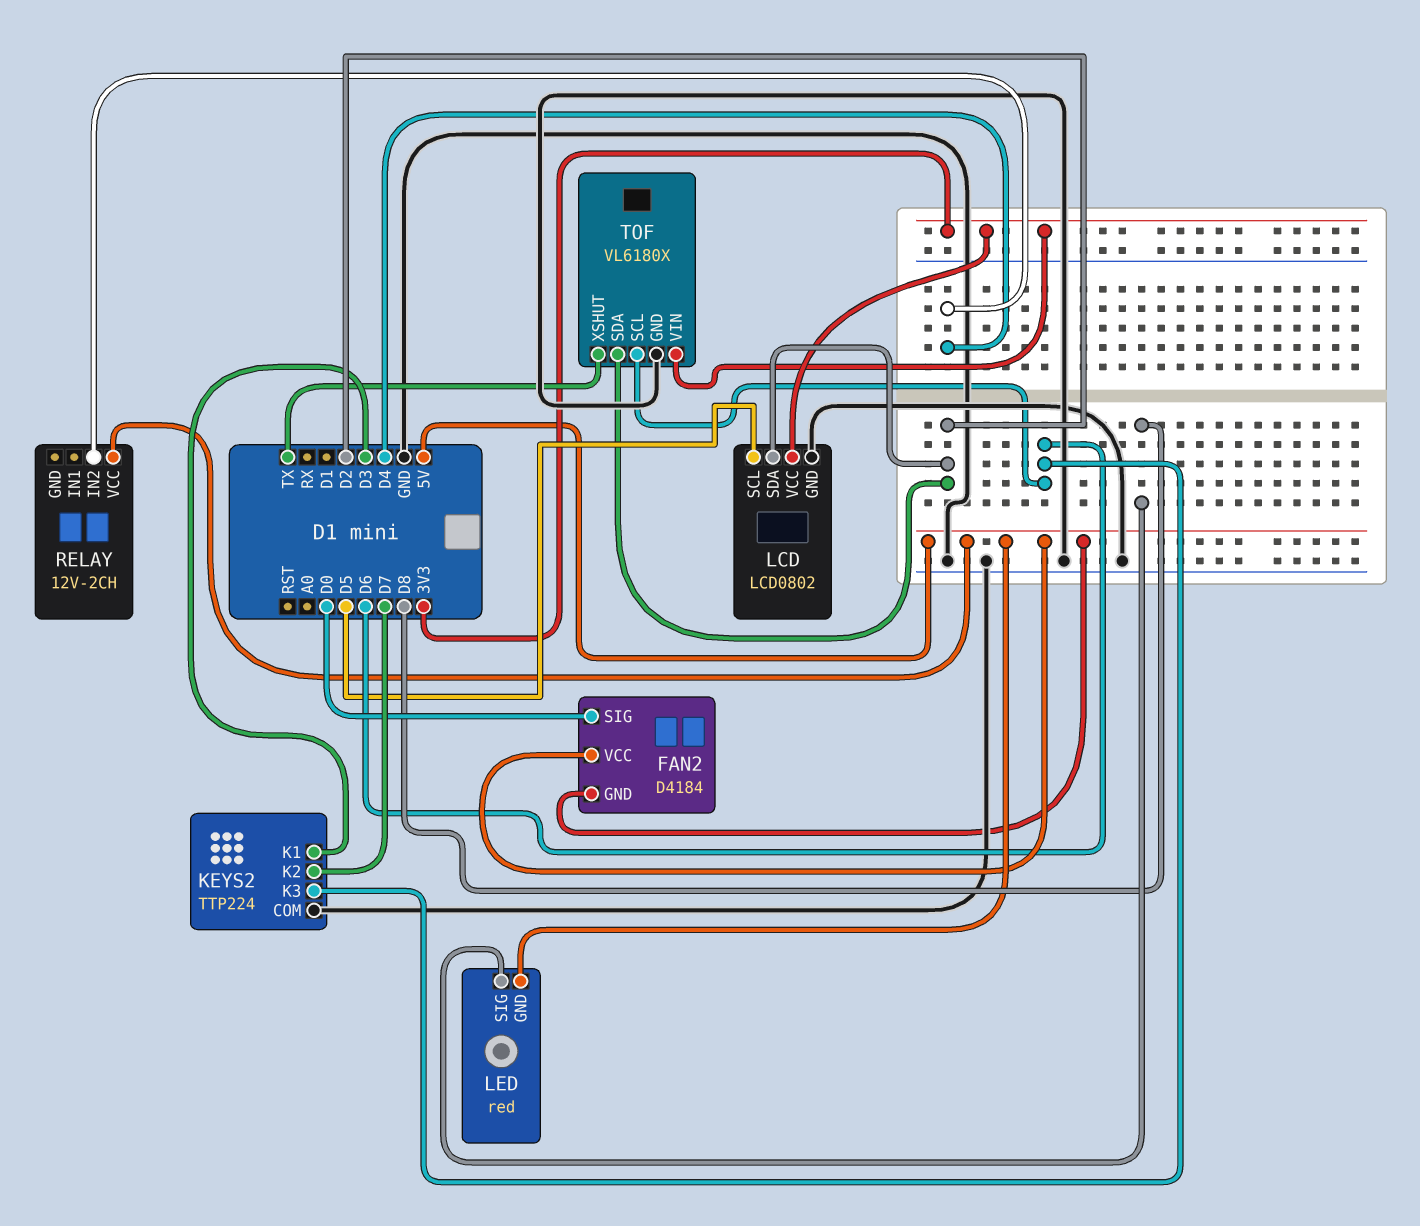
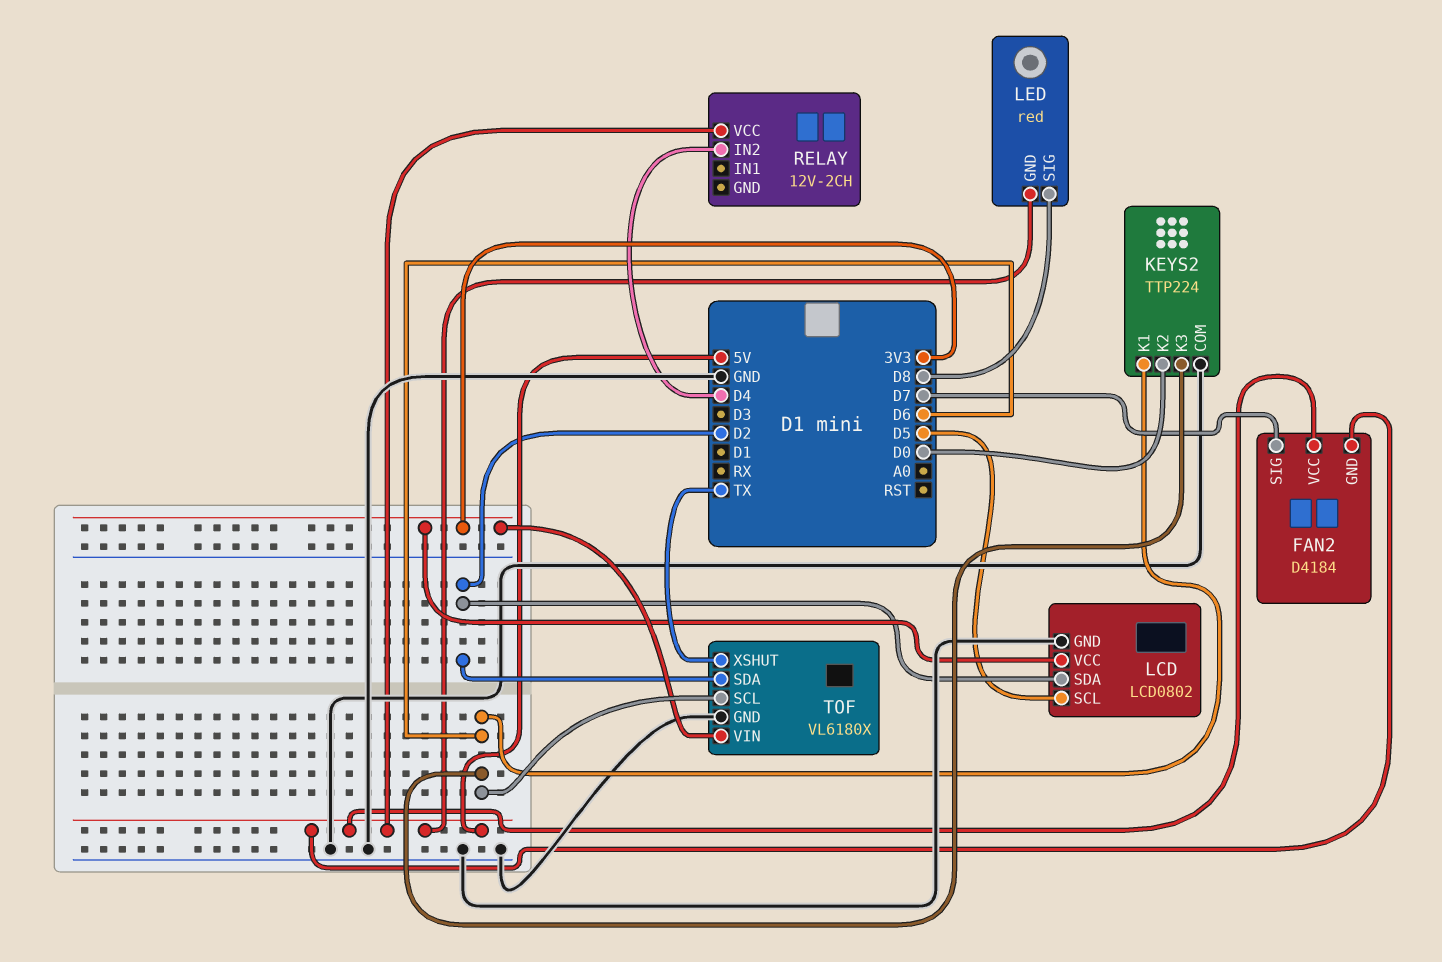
FAN2 pin SIG: D0 -> D7
KEYS2 pin K1: D3 -> D6
KEYS2 pin K2: D7 -> D0

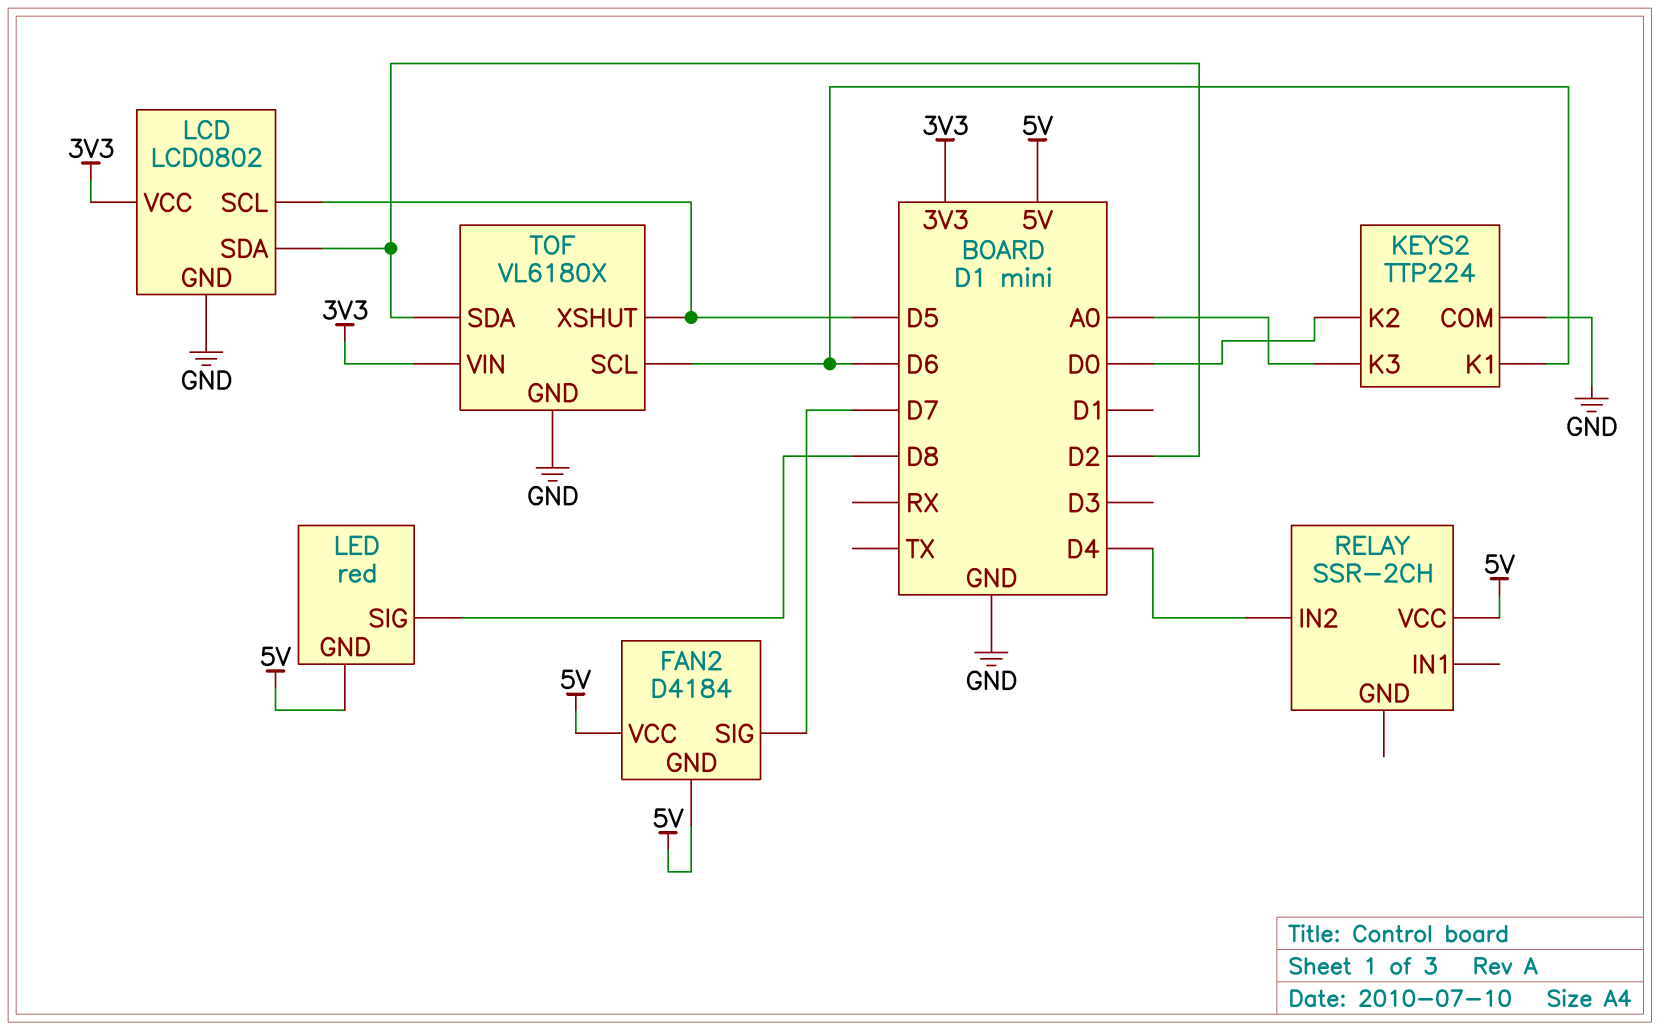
KEYS2 pin K3: D6 -> A0
RELAY: 12V-2CH -> SSR-2CH
TOF pin XSHUT: TX -> D5

